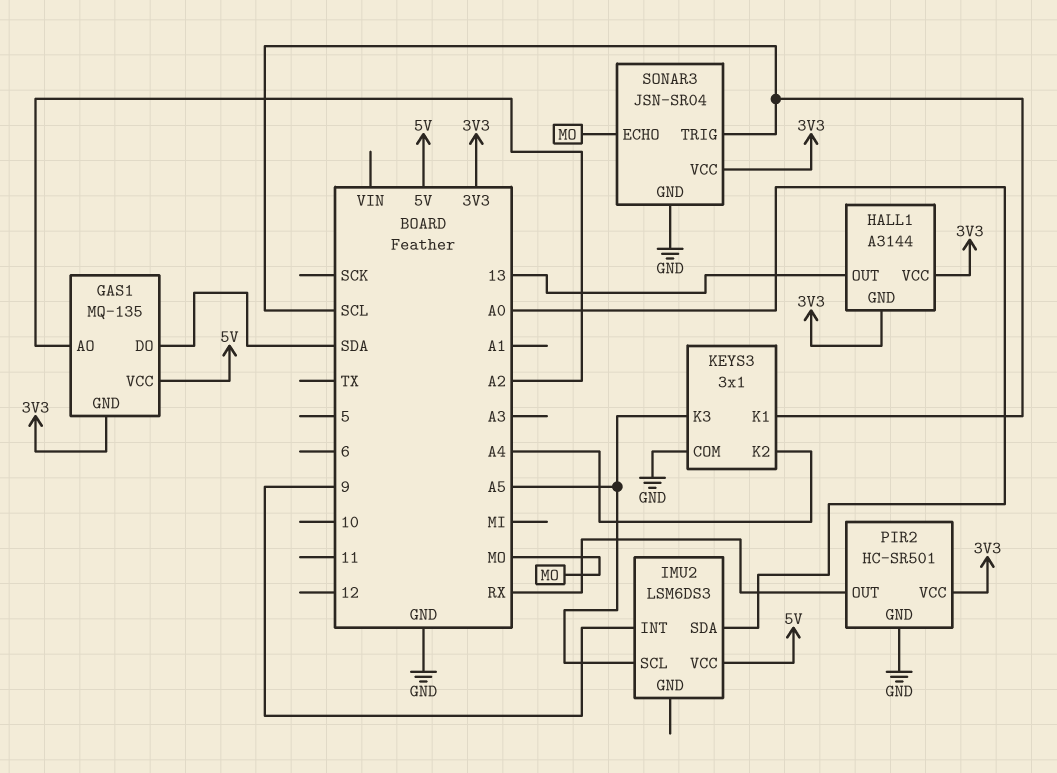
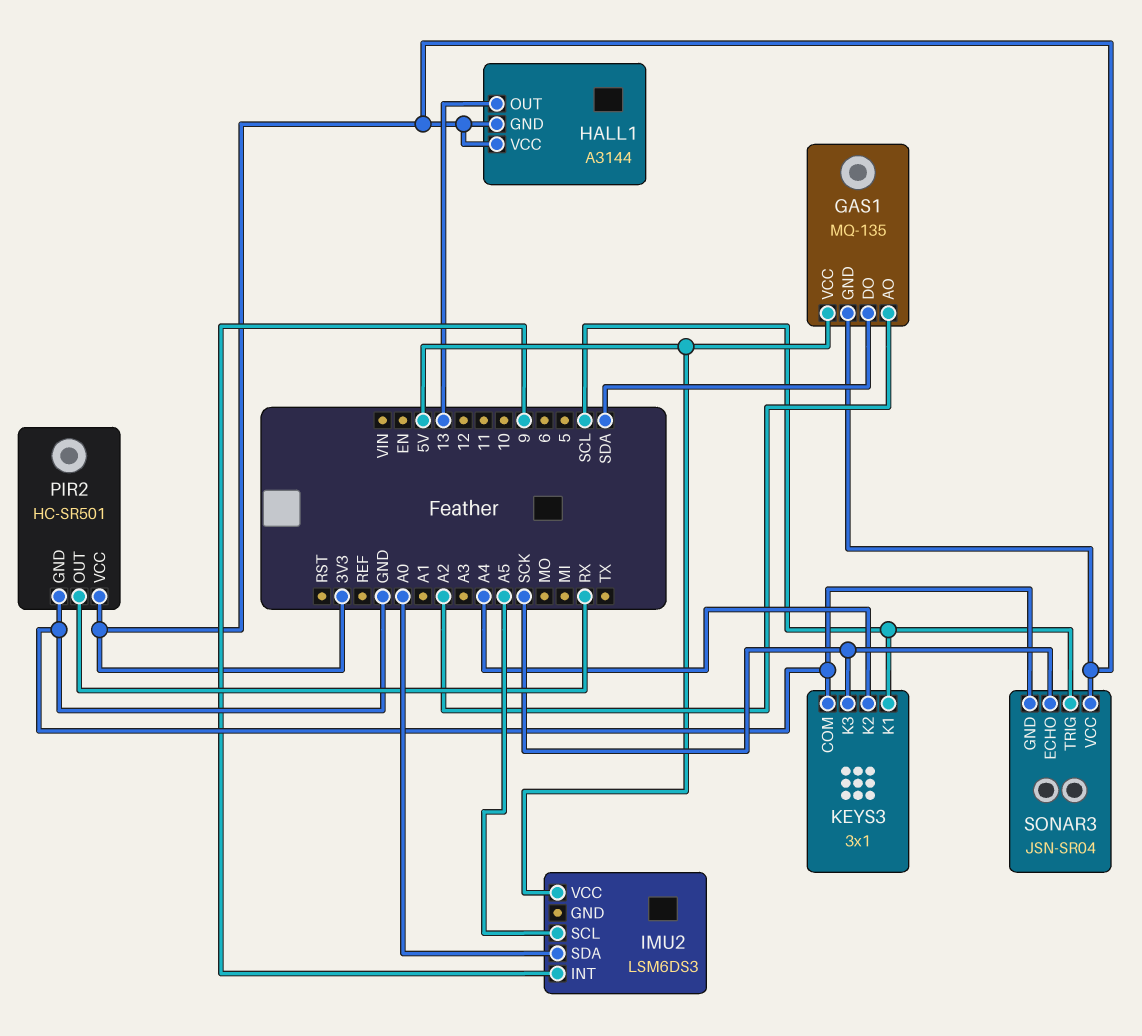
KEYS3 pin K3: A5 -> SCK
SONAR3 pin ECHO: MO -> SCK

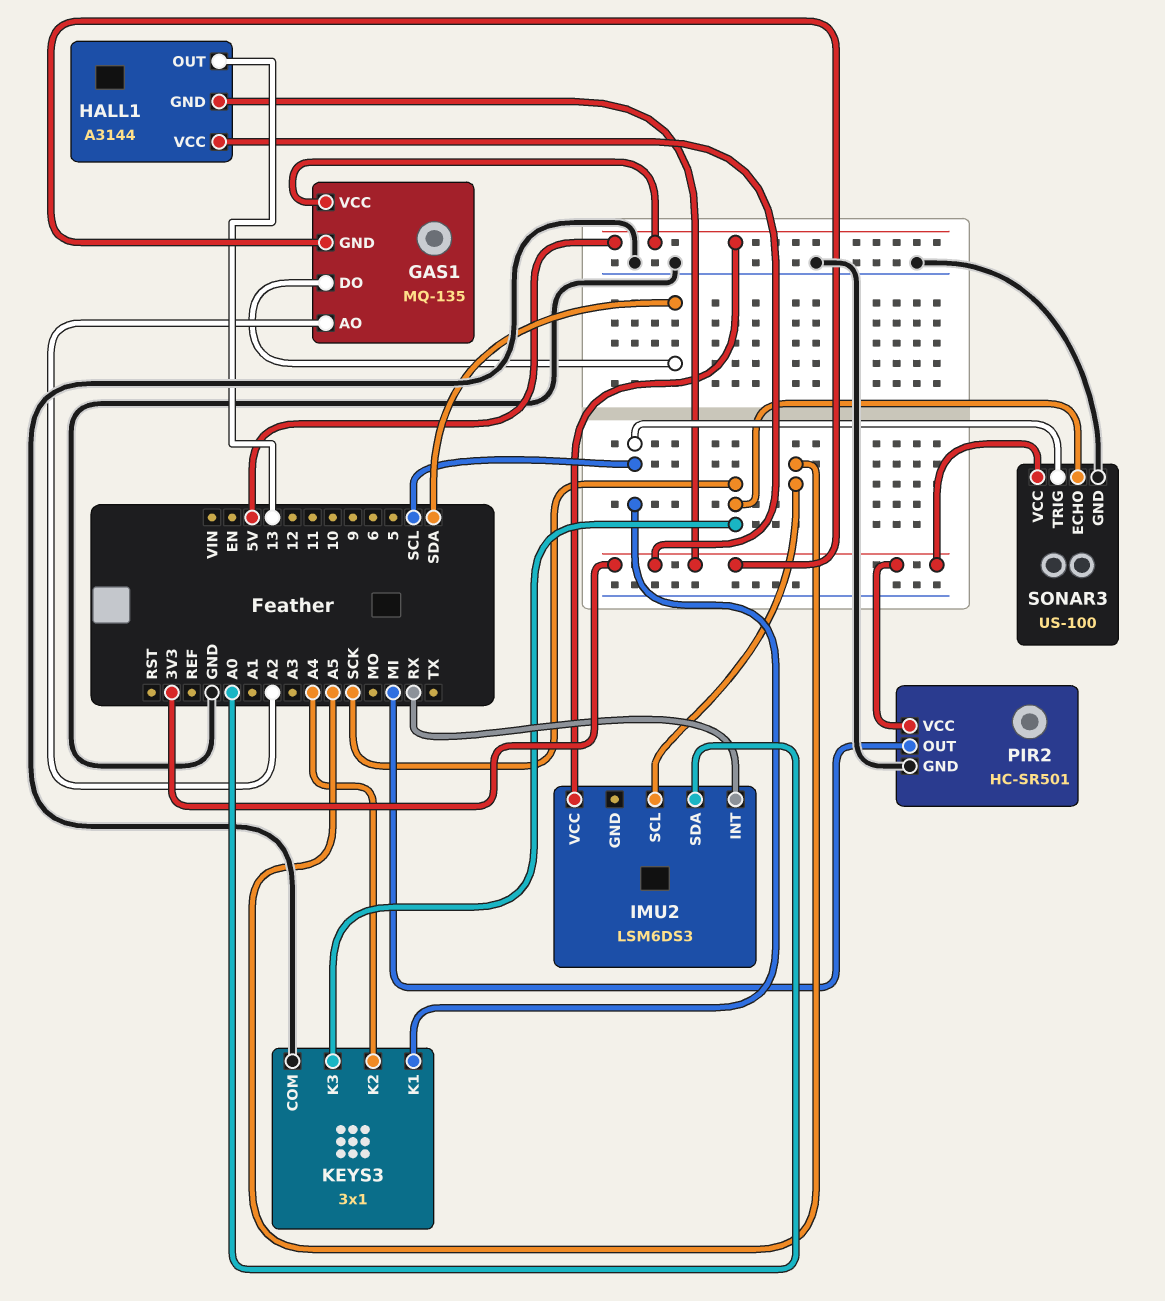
IMU2 pin INT: 9 -> RX
PIR2 pin OUT: RX -> MI
SONAR3: JSN-SR04 -> US-100

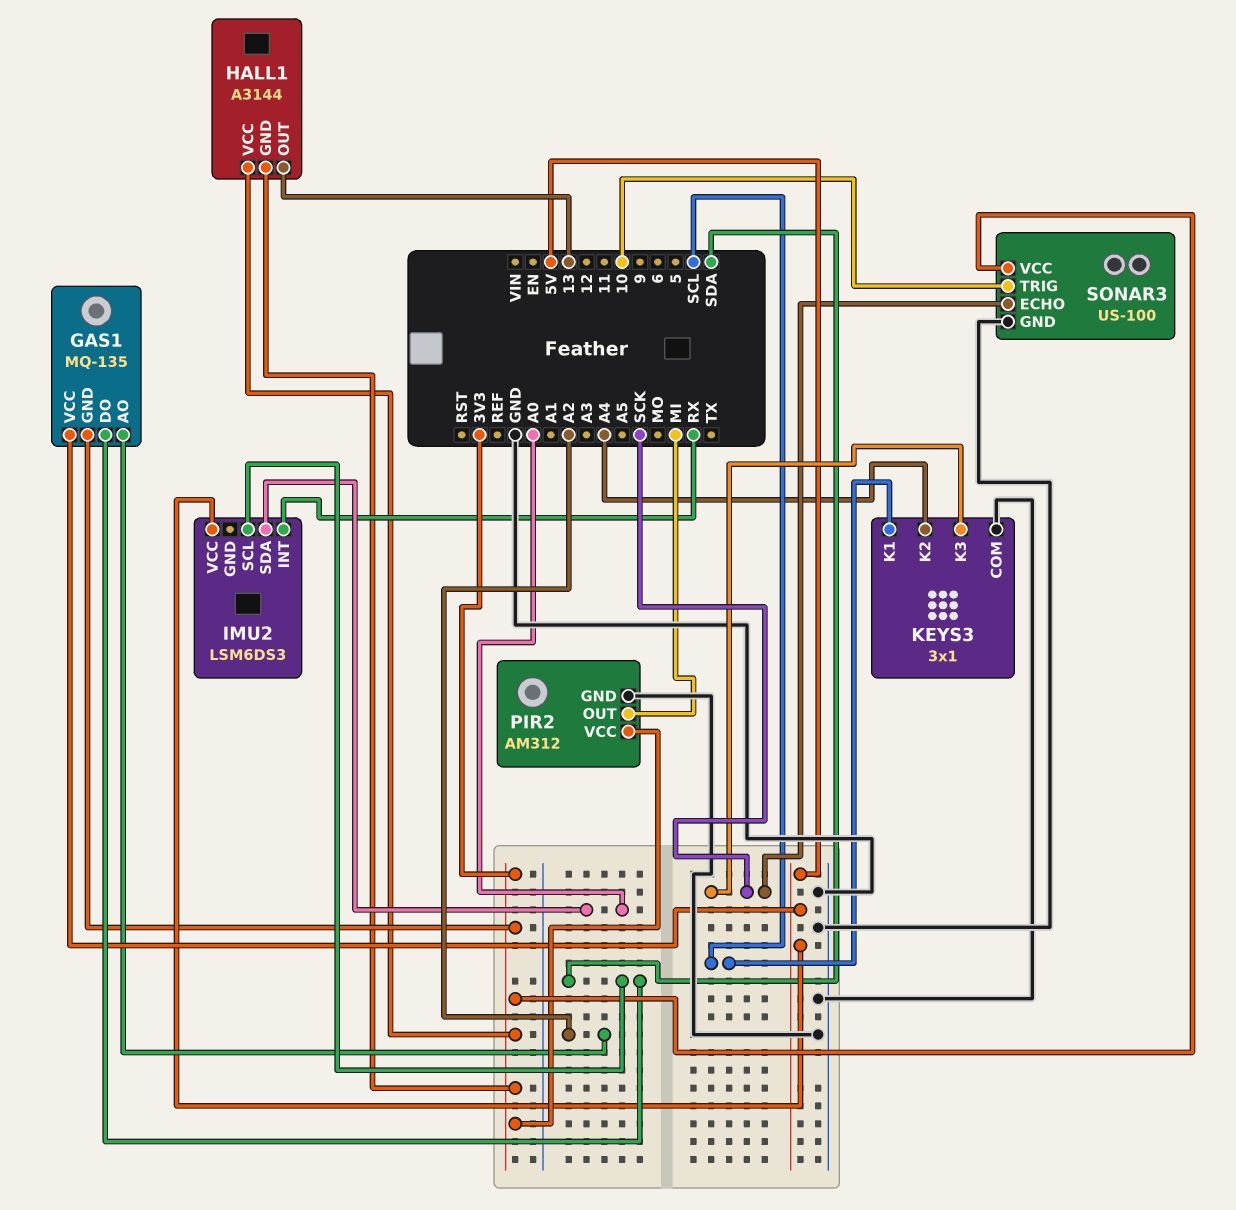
IMU2 pin SCL: A5 -> SDA
PIR2: HC-SR501 -> AM312
SONAR3 pin TRIG: SCL -> 10

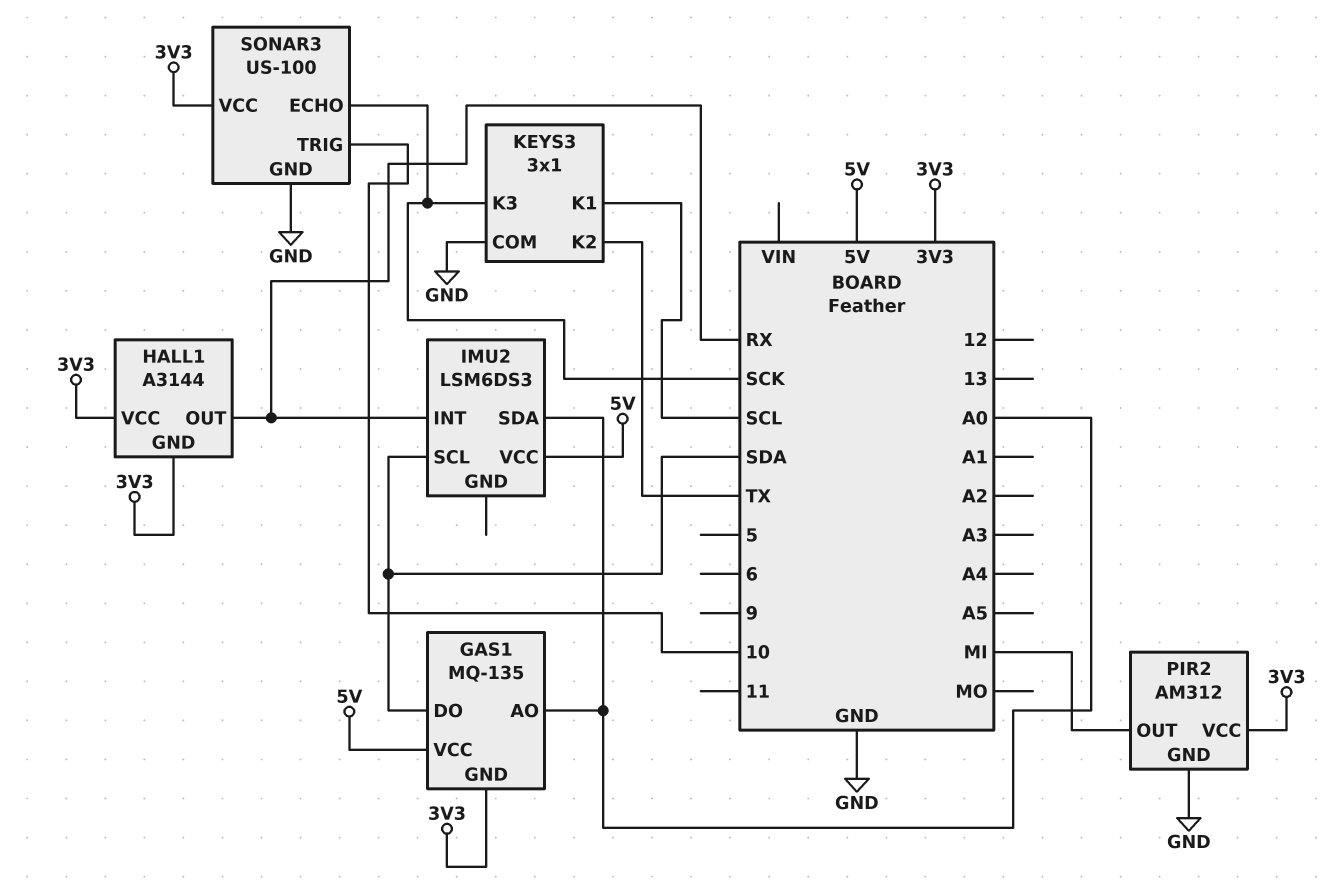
GAS1 pin AO: A2 -> A0
HALL1 pin OUT: 13 -> RX
KEYS3 pin K2: A4 -> TX

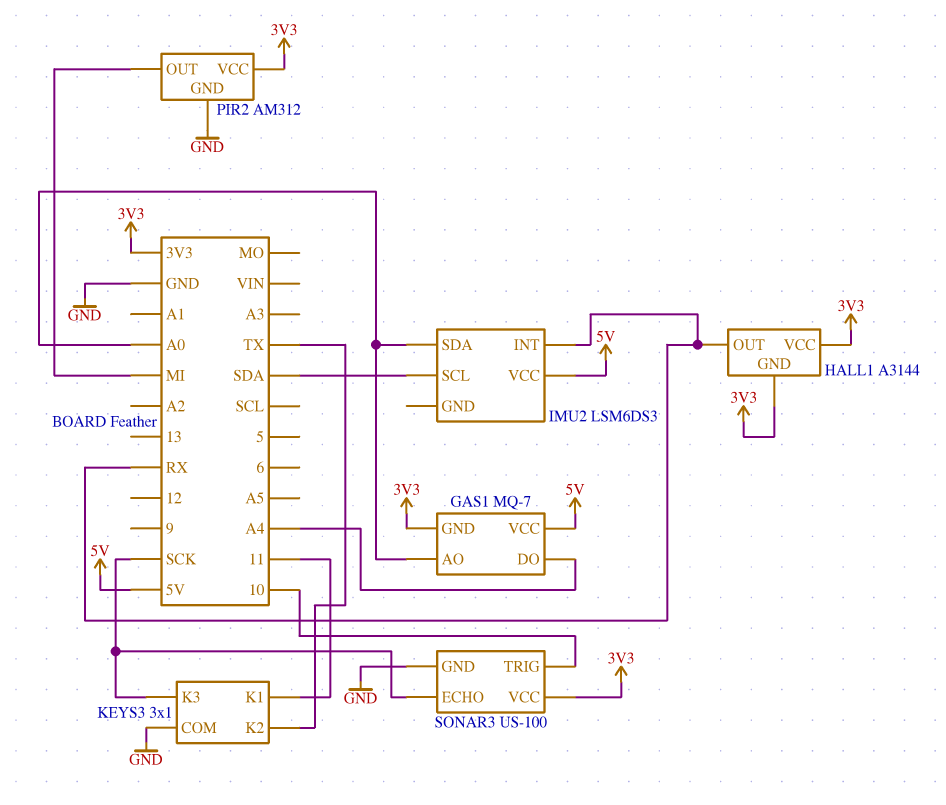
GAS1: MQ-135 -> MQ-7
GAS1 pin DO: SDA -> A4
KEYS3 pin K1: SCL -> 11

